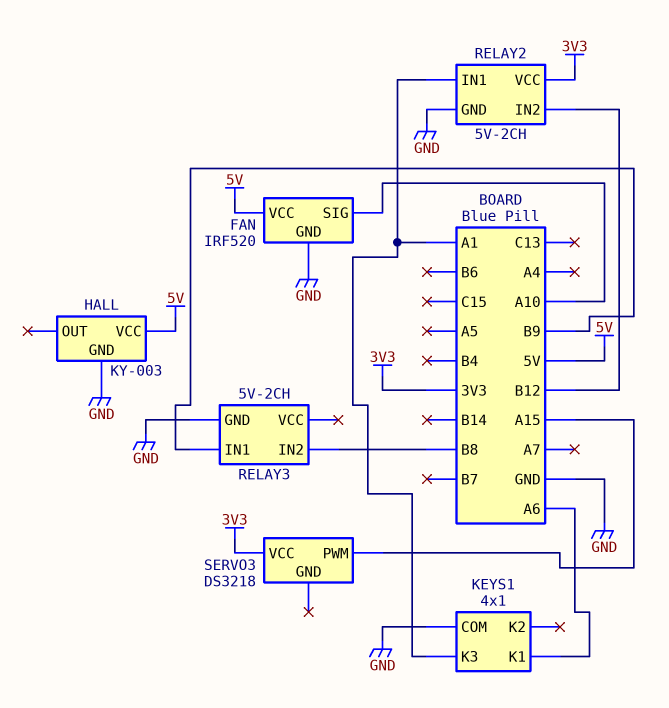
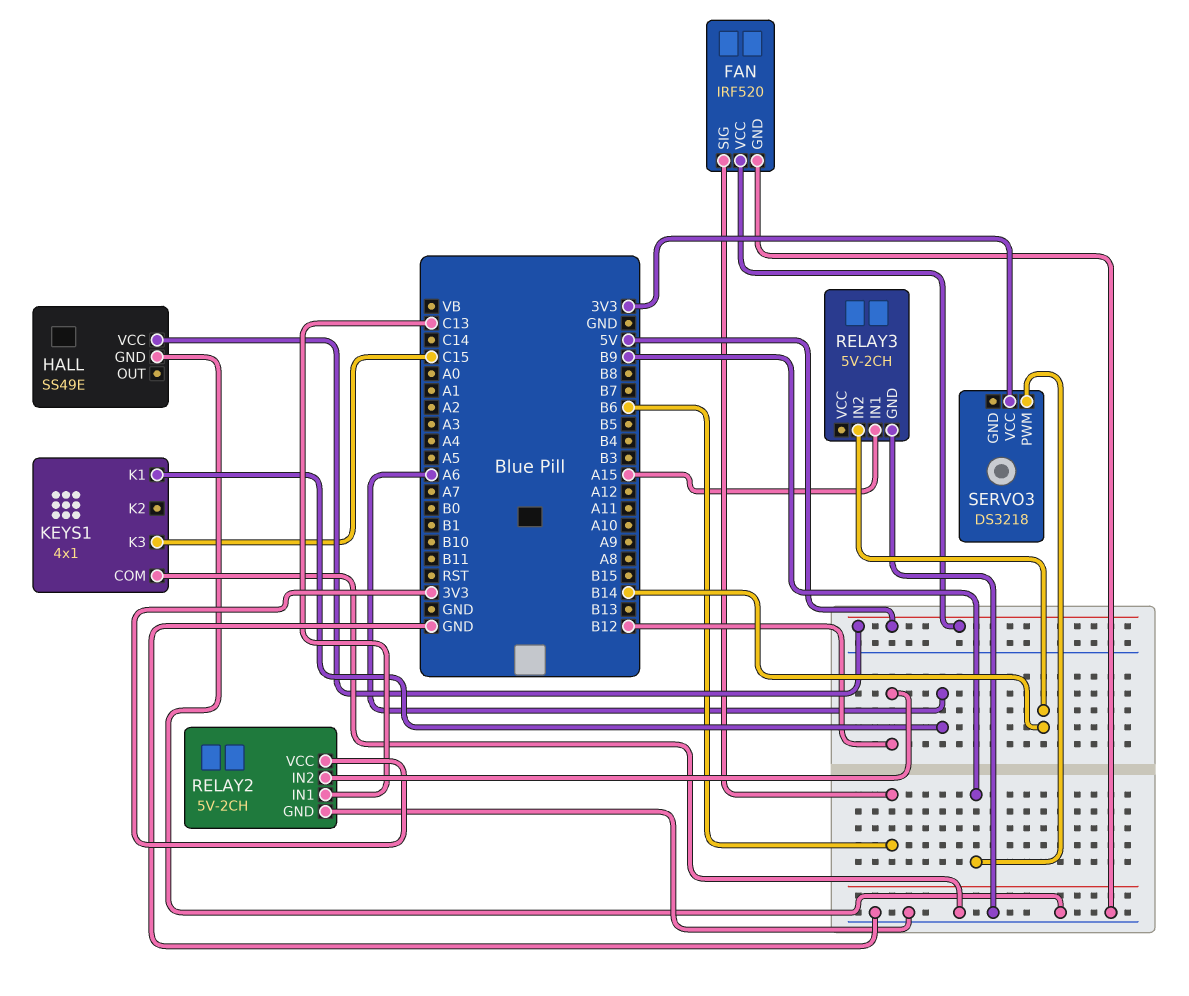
FAN pin SIG: A10 -> B6
HALL: KY-003 -> SS49E
KEYS1 pin K3: A1 -> C15
RELAY2 pin IN1: A1 -> C13
RELAY3 pin IN1: B9 -> A15
RELAY3 pin IN2: B8 -> B14
SERVO3 pin PWM: A15 -> B9

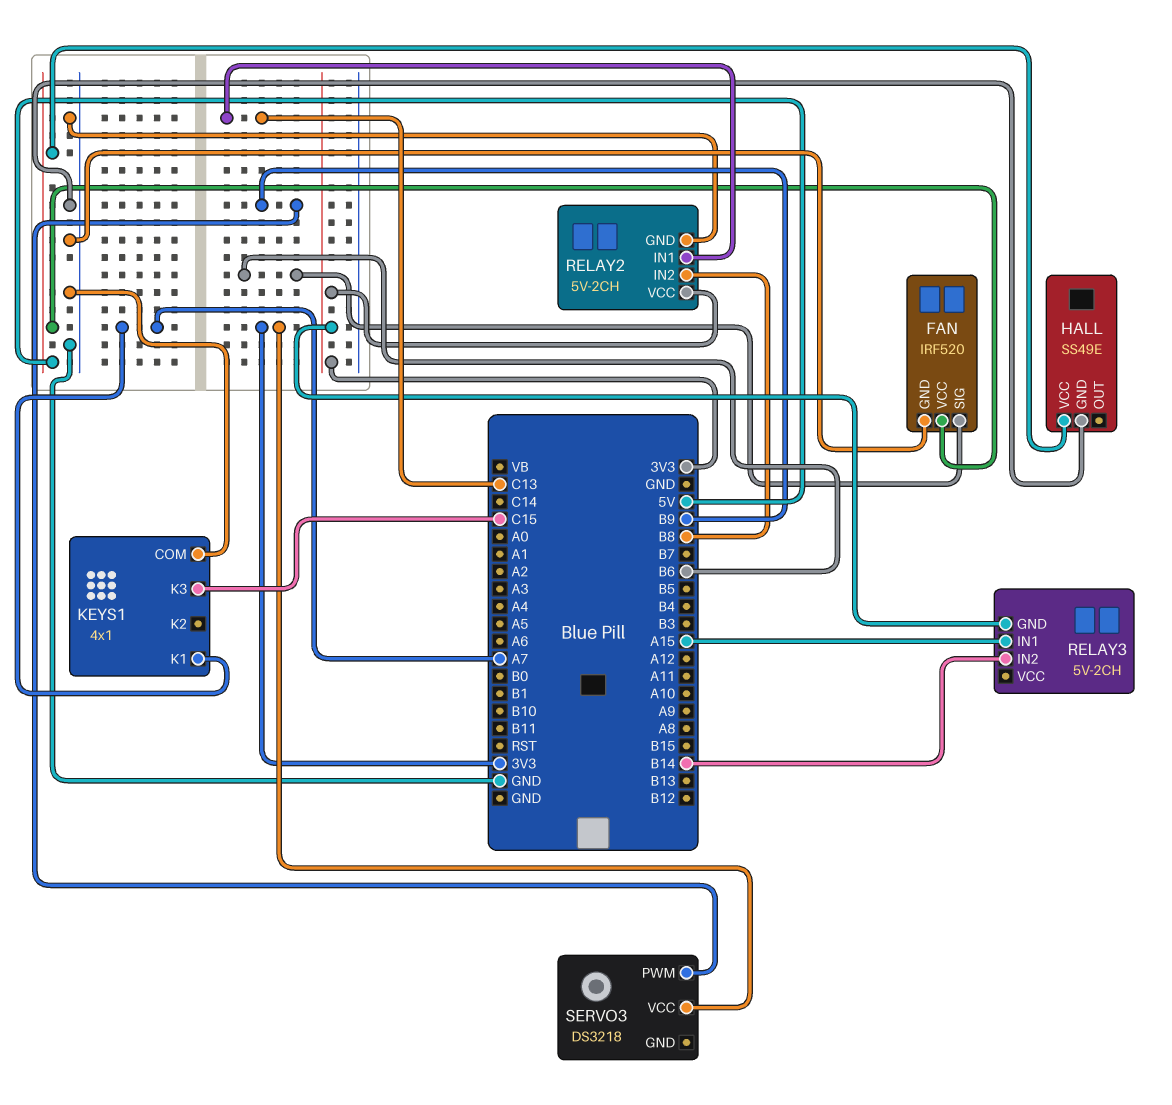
KEYS1 pin K1: A6 -> A7
RELAY2 pin IN2: B12 -> B8
RELAY3 pin GND: GND -> 3V3

